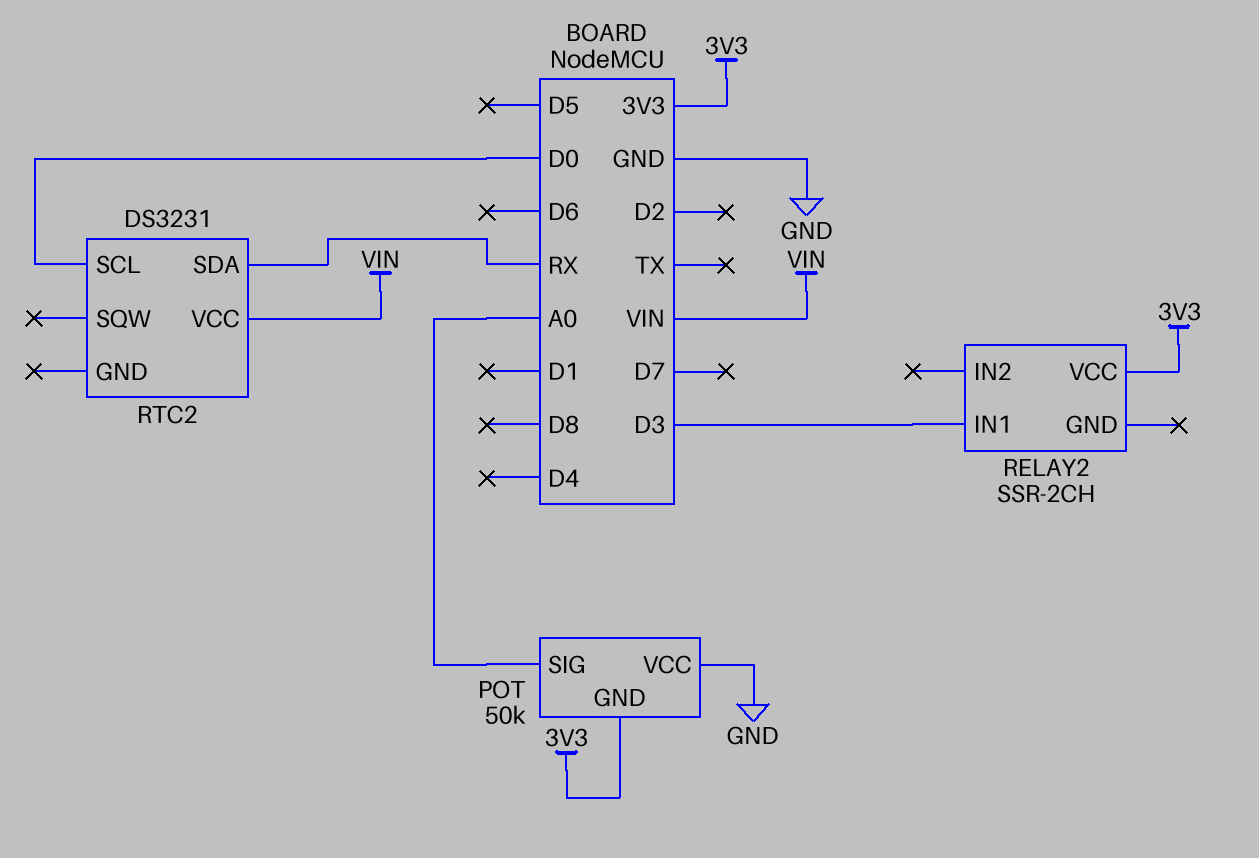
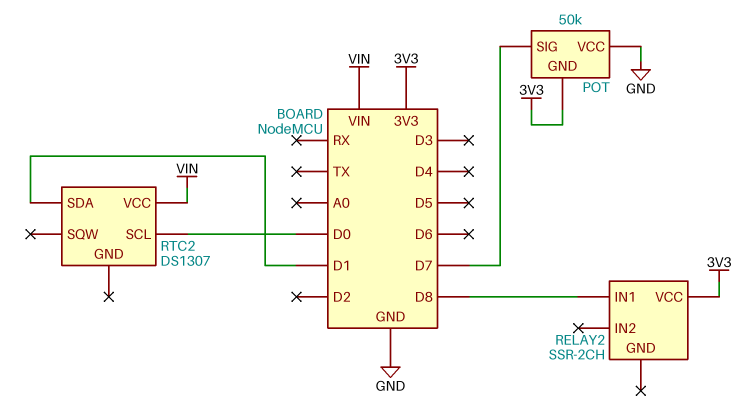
POT pin SIG: A0 -> D7
RELAY2 pin IN1: D3 -> D8
RTC2: DS3231 -> DS1307
RTC2 pin SDA: RX -> D1

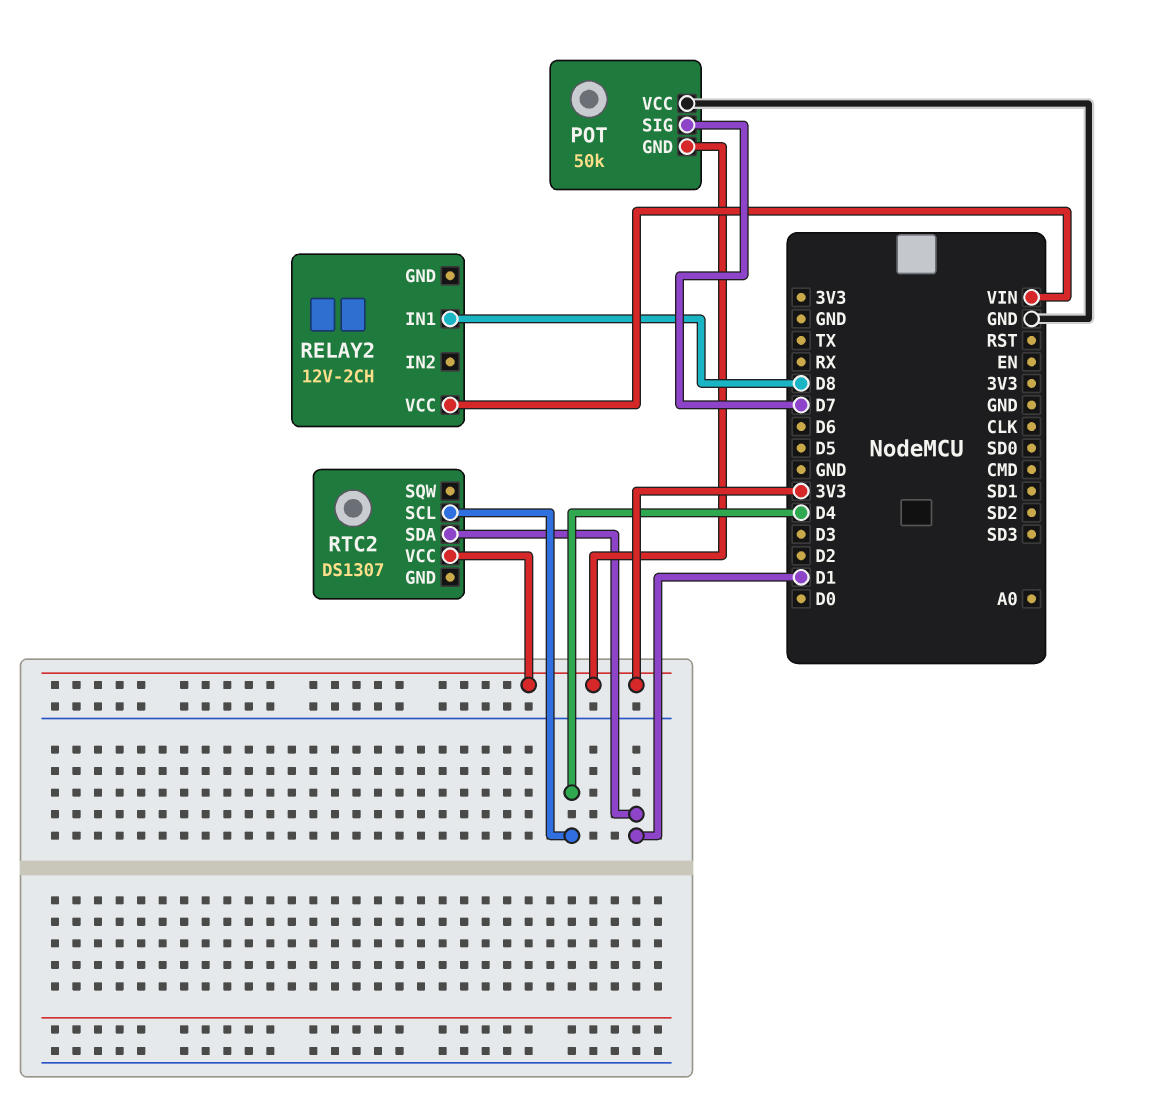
RELAY2: SSR-2CH -> 12V-2CH
RELAY2 pin VCC: 3V3 -> VIN
RTC2 pin SCL: D0 -> D4
RTC2 pin VCC: VIN -> 3V3

